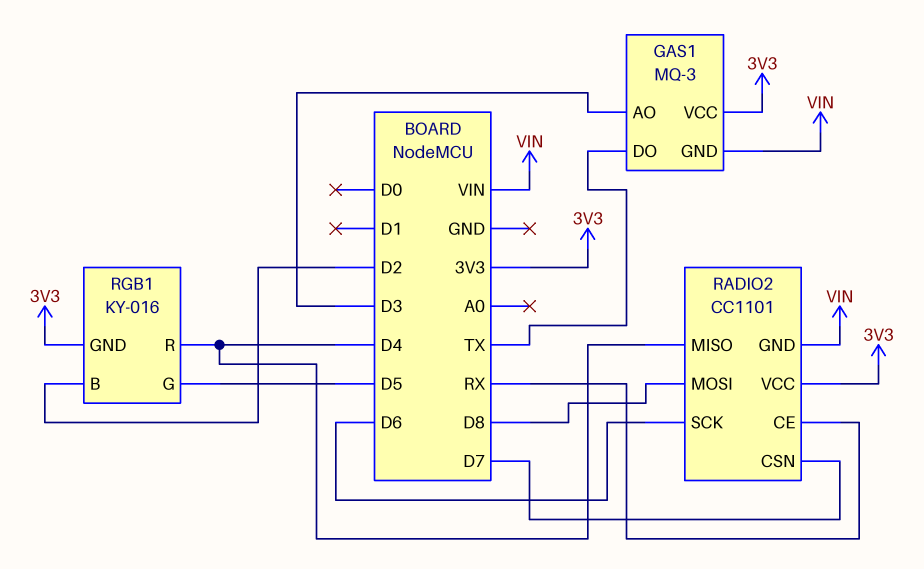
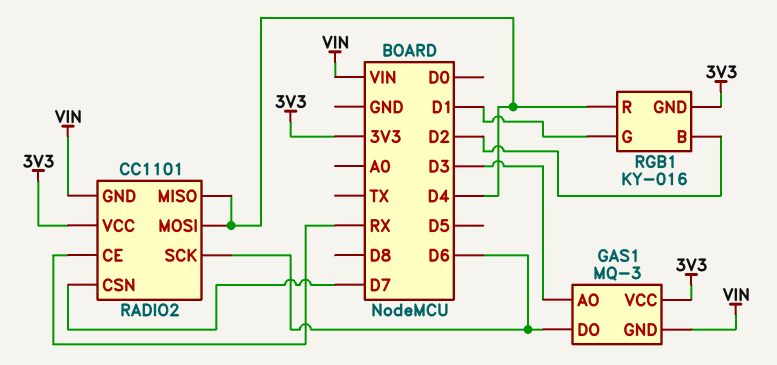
GAS1 pin DO: TX -> D6
RADIO2 pin MOSI: D8 -> D4
RGB1 pin G: D5 -> D1

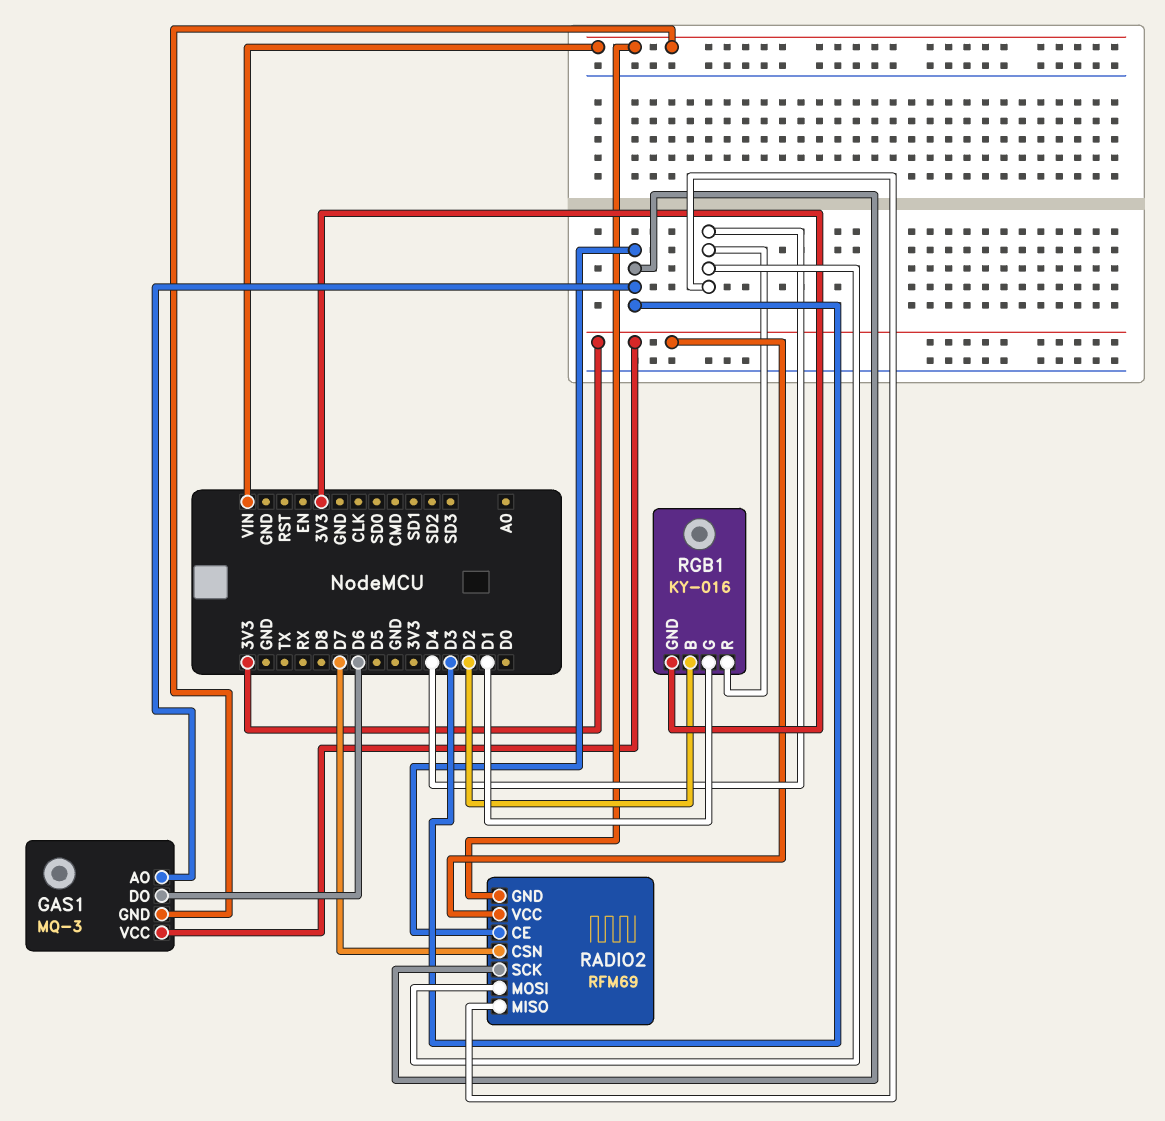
RADIO2: CC1101 -> RFM69
RADIO2 pin CE: RX -> D3
RADIO2 pin SCK: D6 -> D3

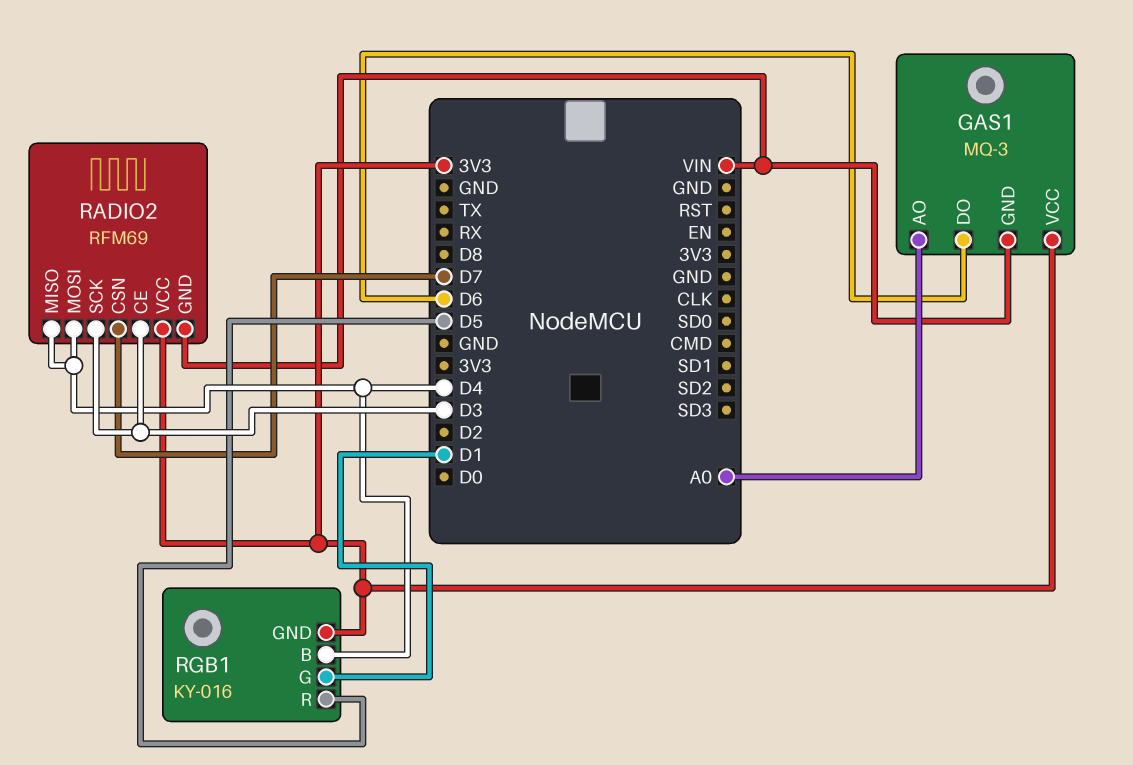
GAS1 pin AO: D3 -> A0
RGB1 pin B: D2 -> D4
RGB1 pin R: D4 -> D5

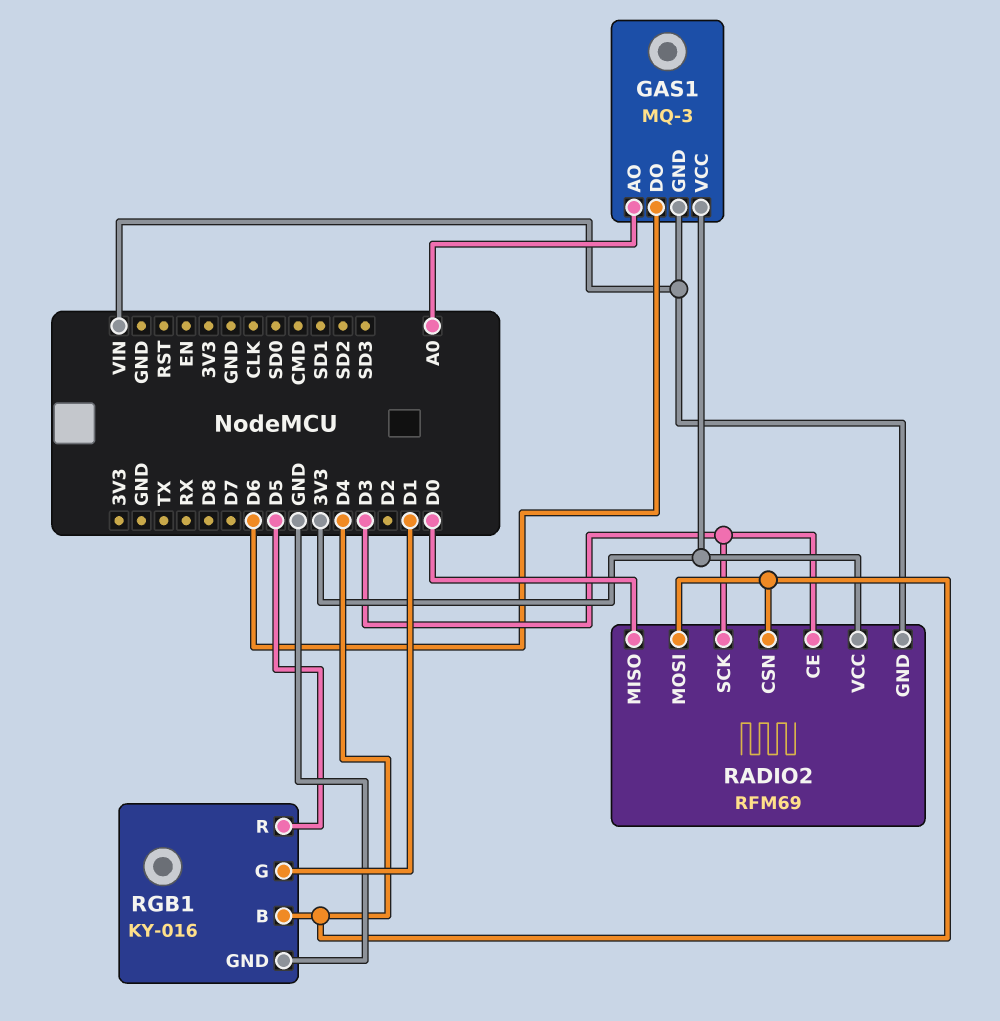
RADIO2 pin CSN: D7 -> D4
RADIO2 pin MISO: D4 -> D0
RGB1 pin GND: 3V3 -> GND

